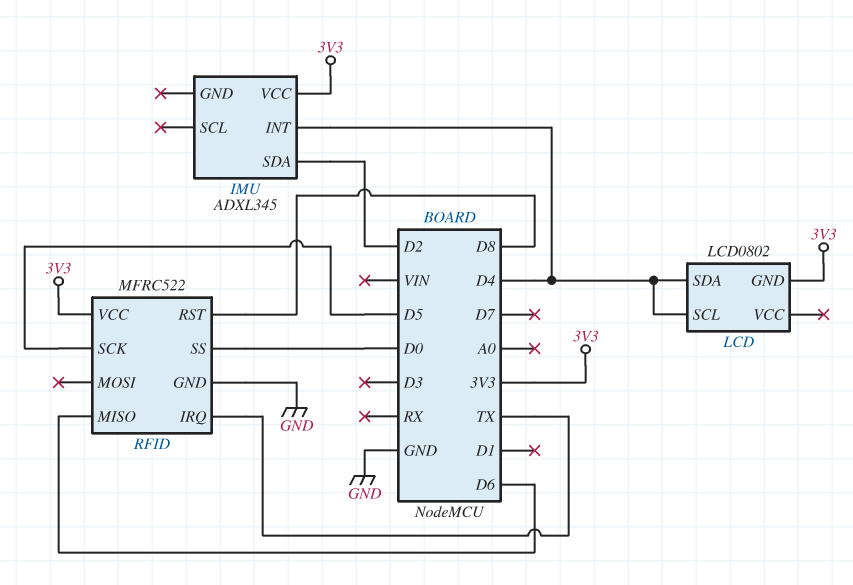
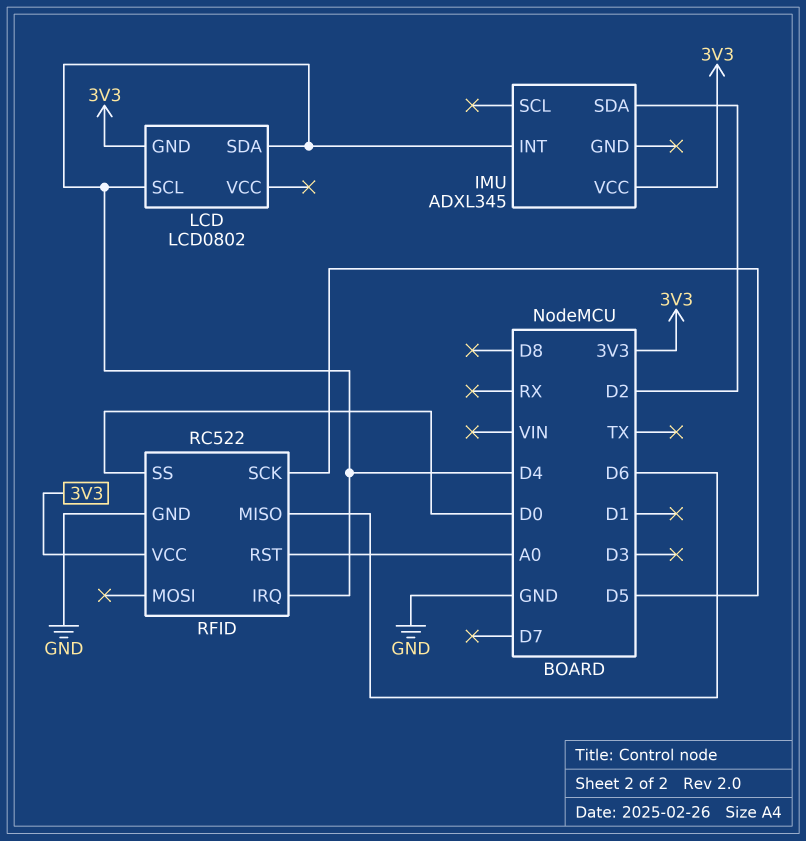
RFID: MFRC522 -> RC522
RFID pin IRQ: TX -> D4
RFID pin RST: D8 -> A0

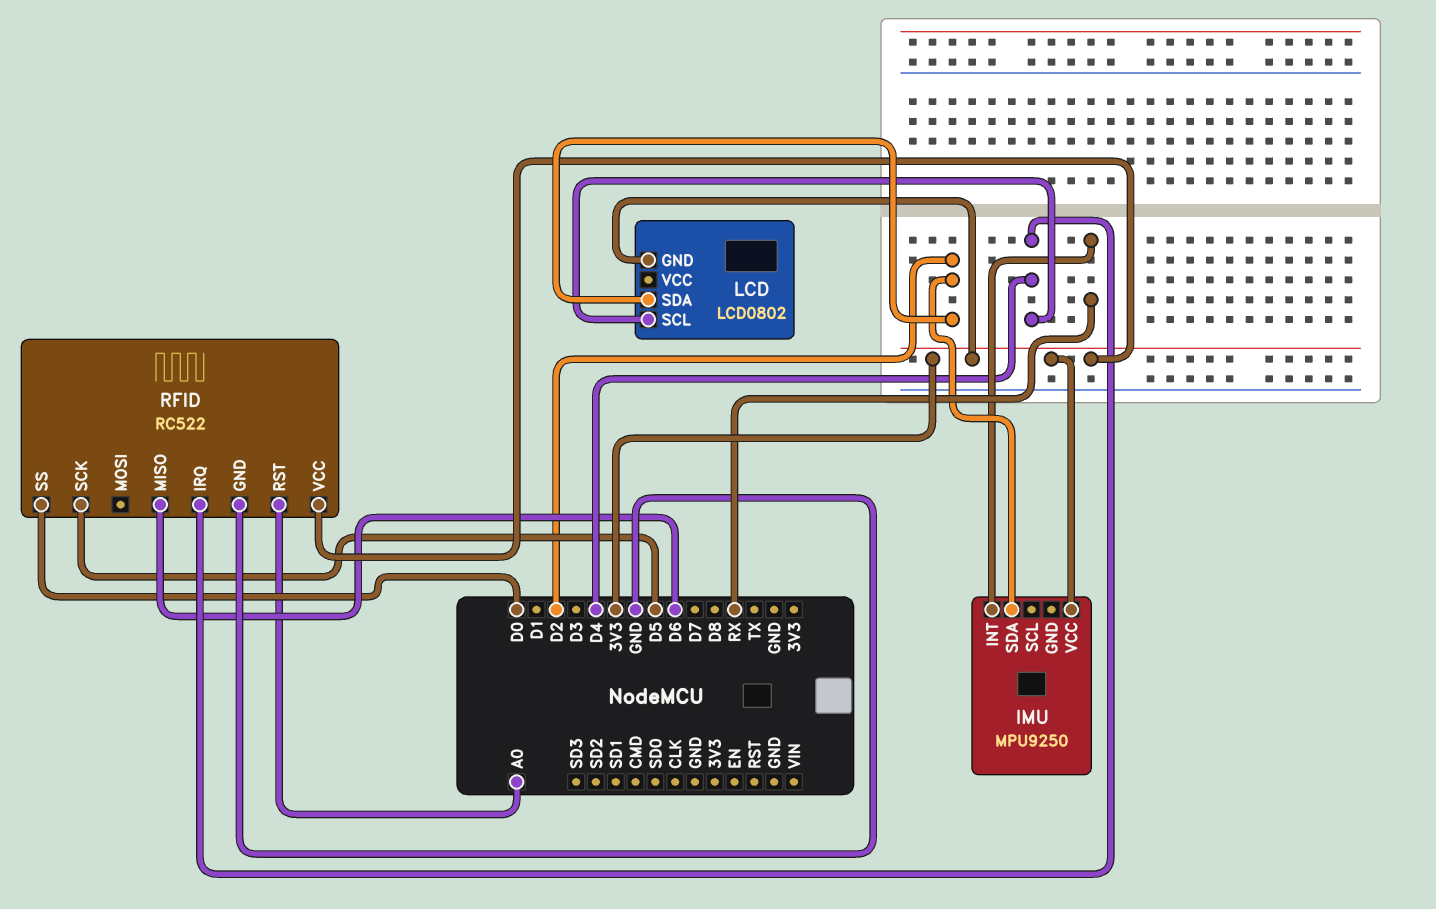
IMU: ADXL345 -> MPU9250
IMU pin INT: D4 -> RX
LCD pin SDA: D4 -> D2

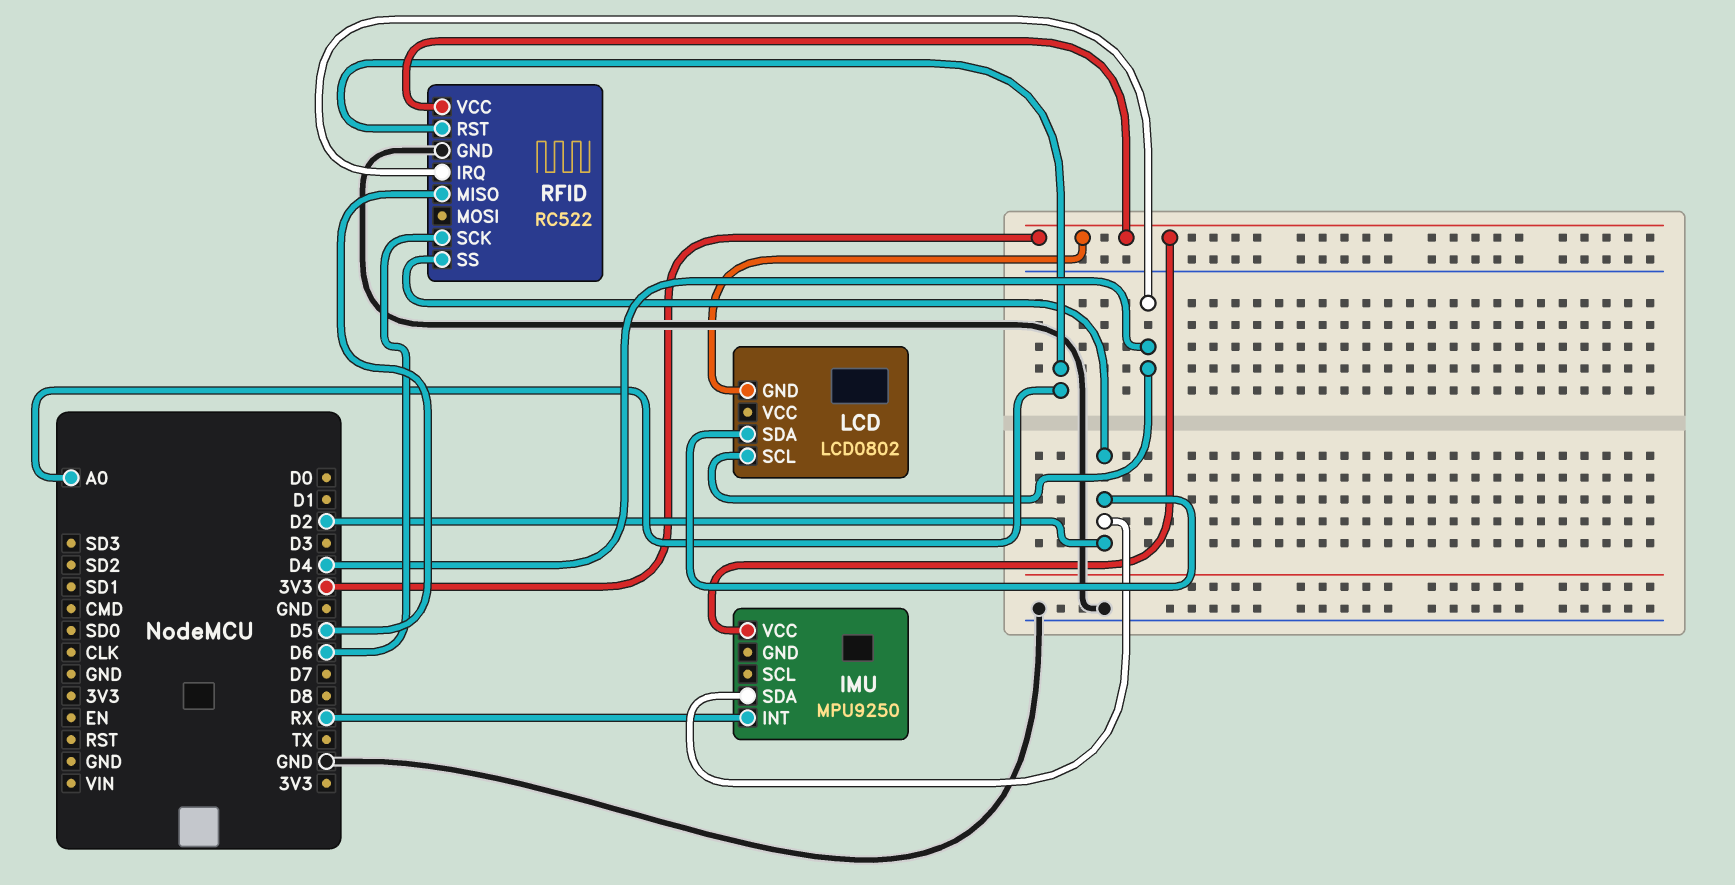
RFID pin MISO: D6 -> D5
RFID pin SCK: D5 -> D6
RFID pin SS: D0 -> D2

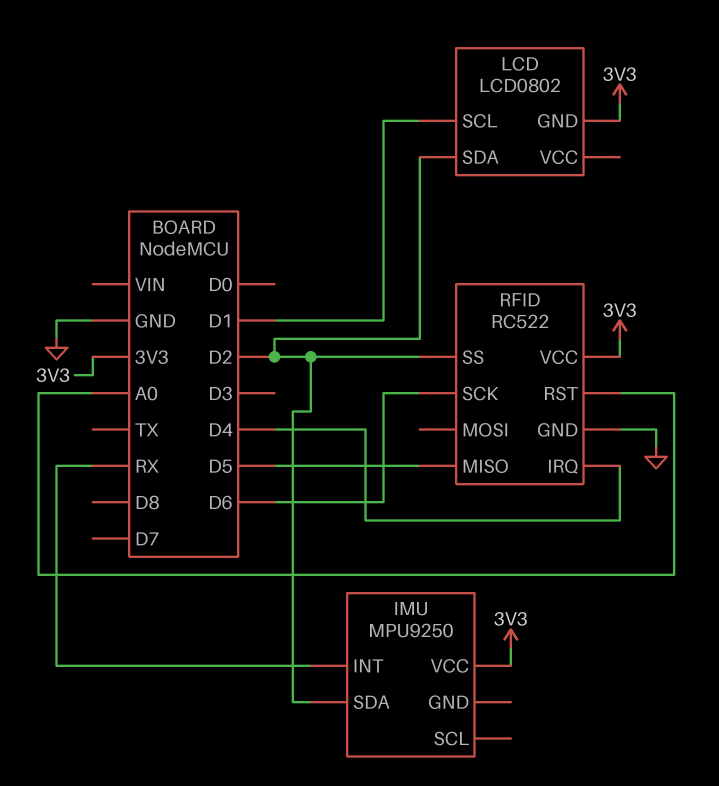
LCD pin SCL: D4 -> D1

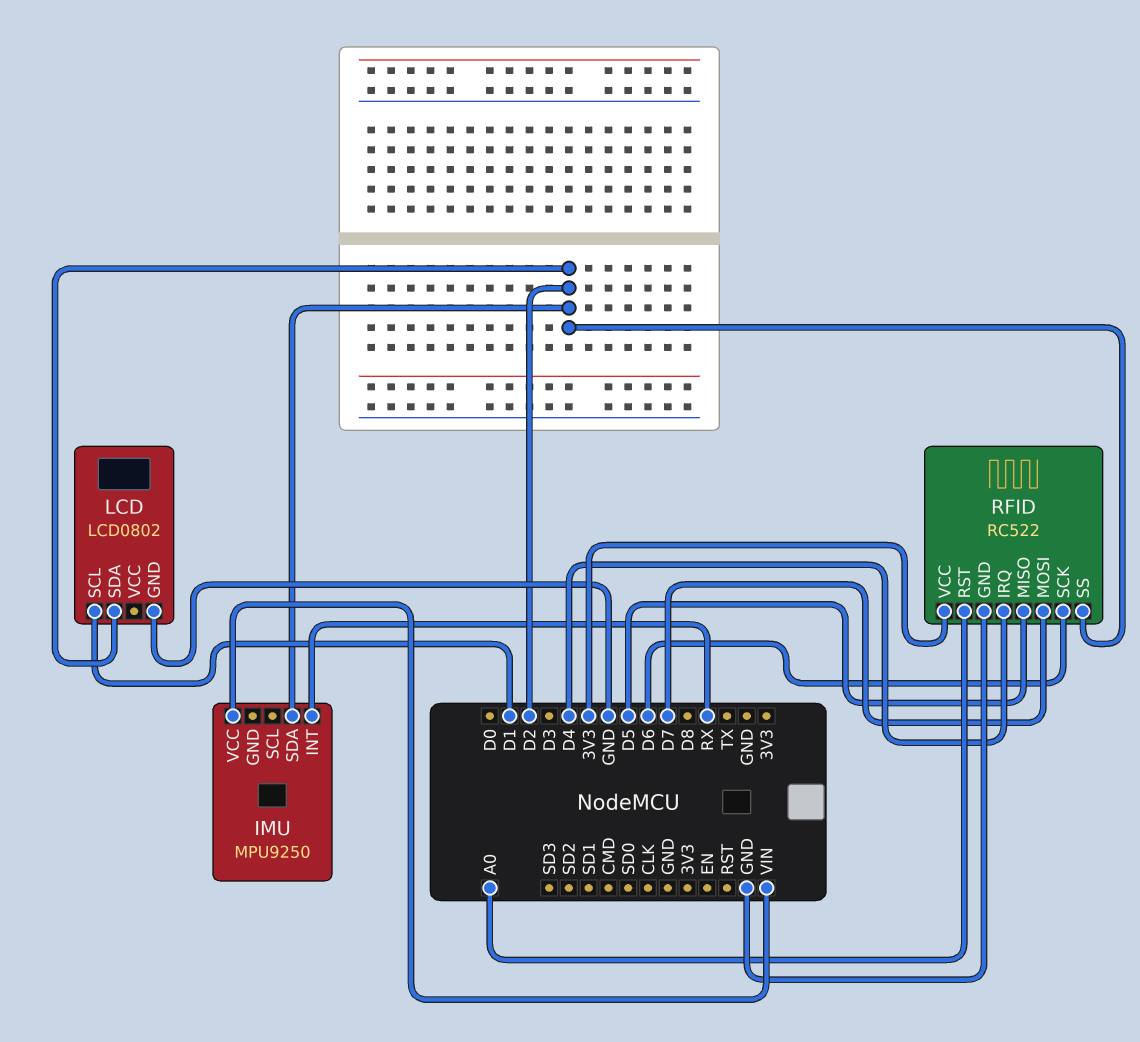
IMU pin VCC: 3V3 -> VIN
LCD pin GND: 3V3 -> GND
RFID pin MOSI: none -> D7

